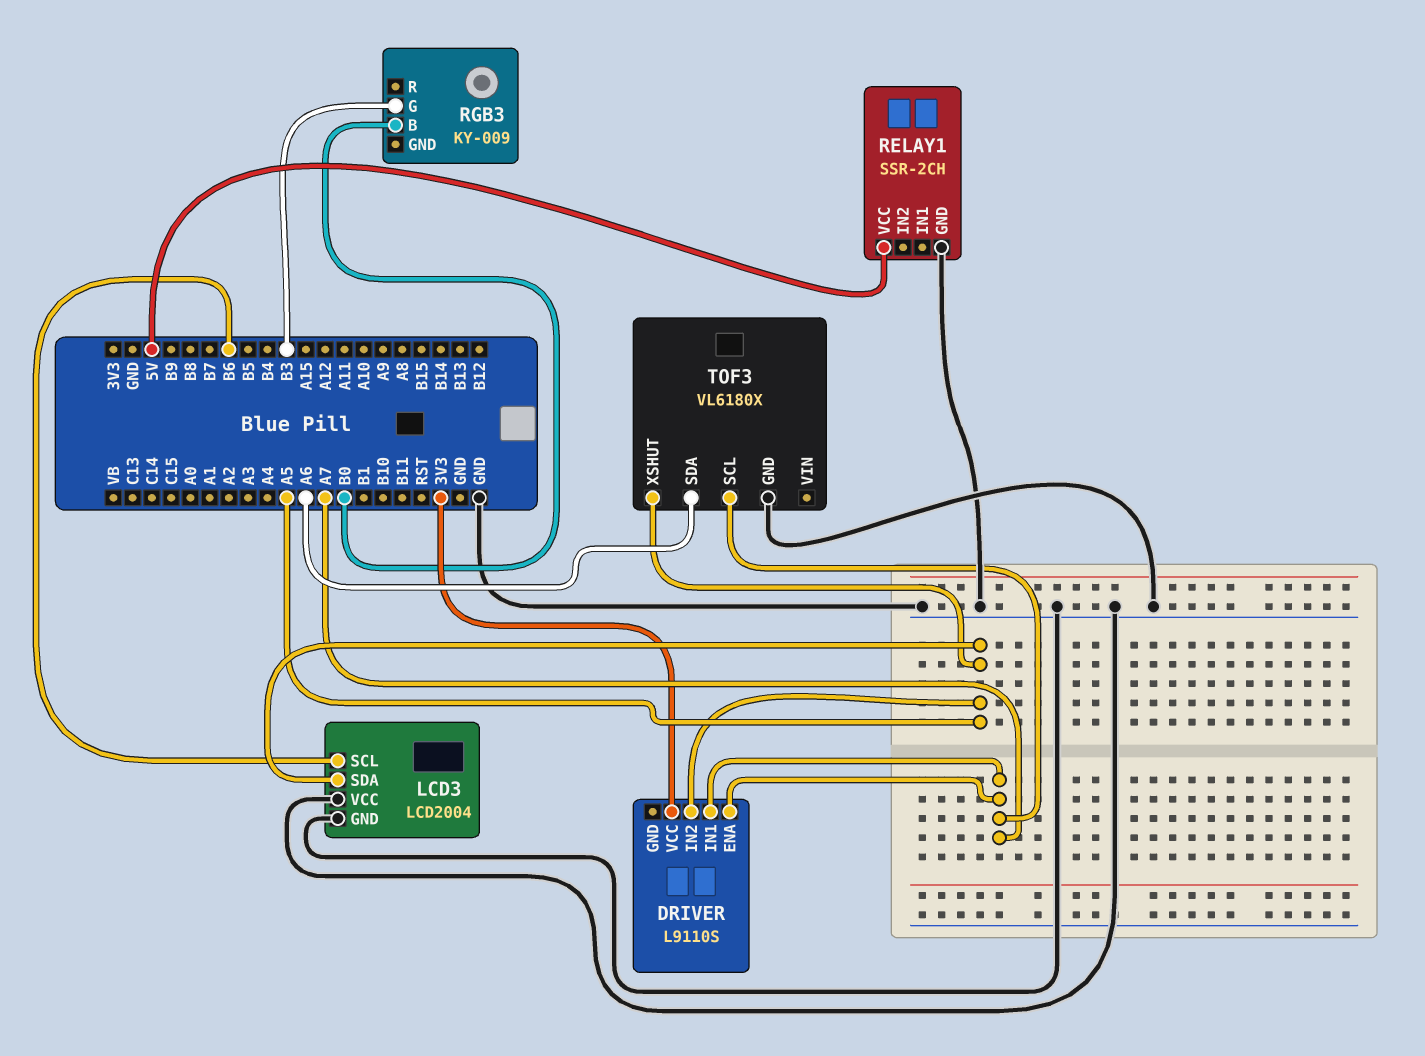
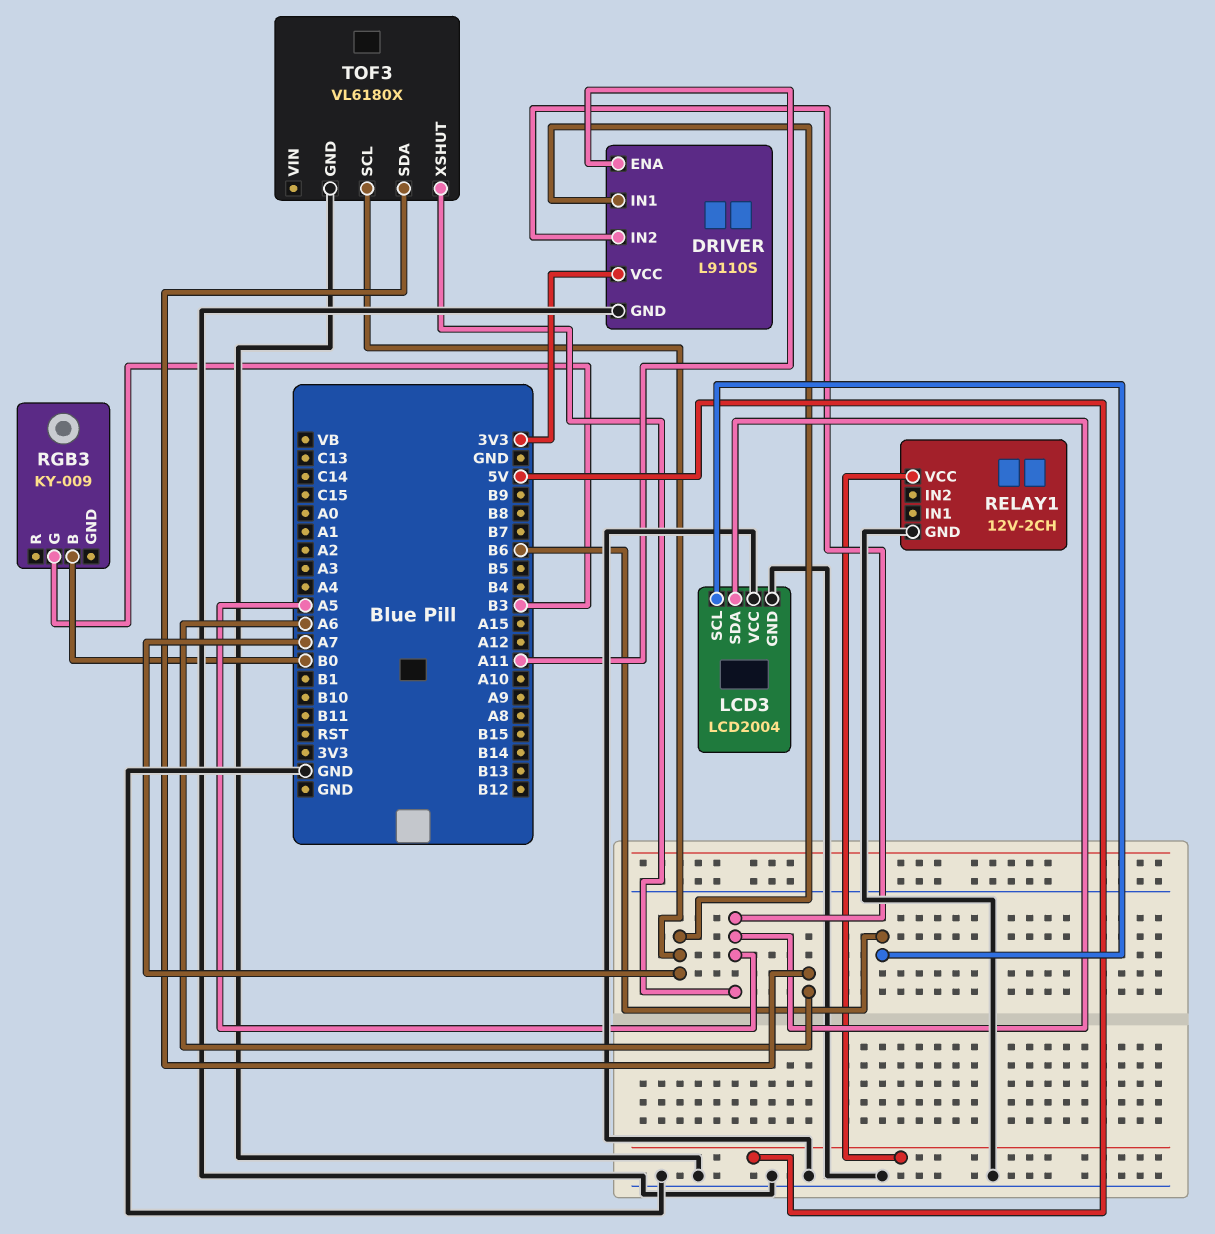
DRIVER pin ENA: A7 -> A11
DRIVER pin GND: none -> GND
RELAY1: SSR-2CH -> 12V-2CH

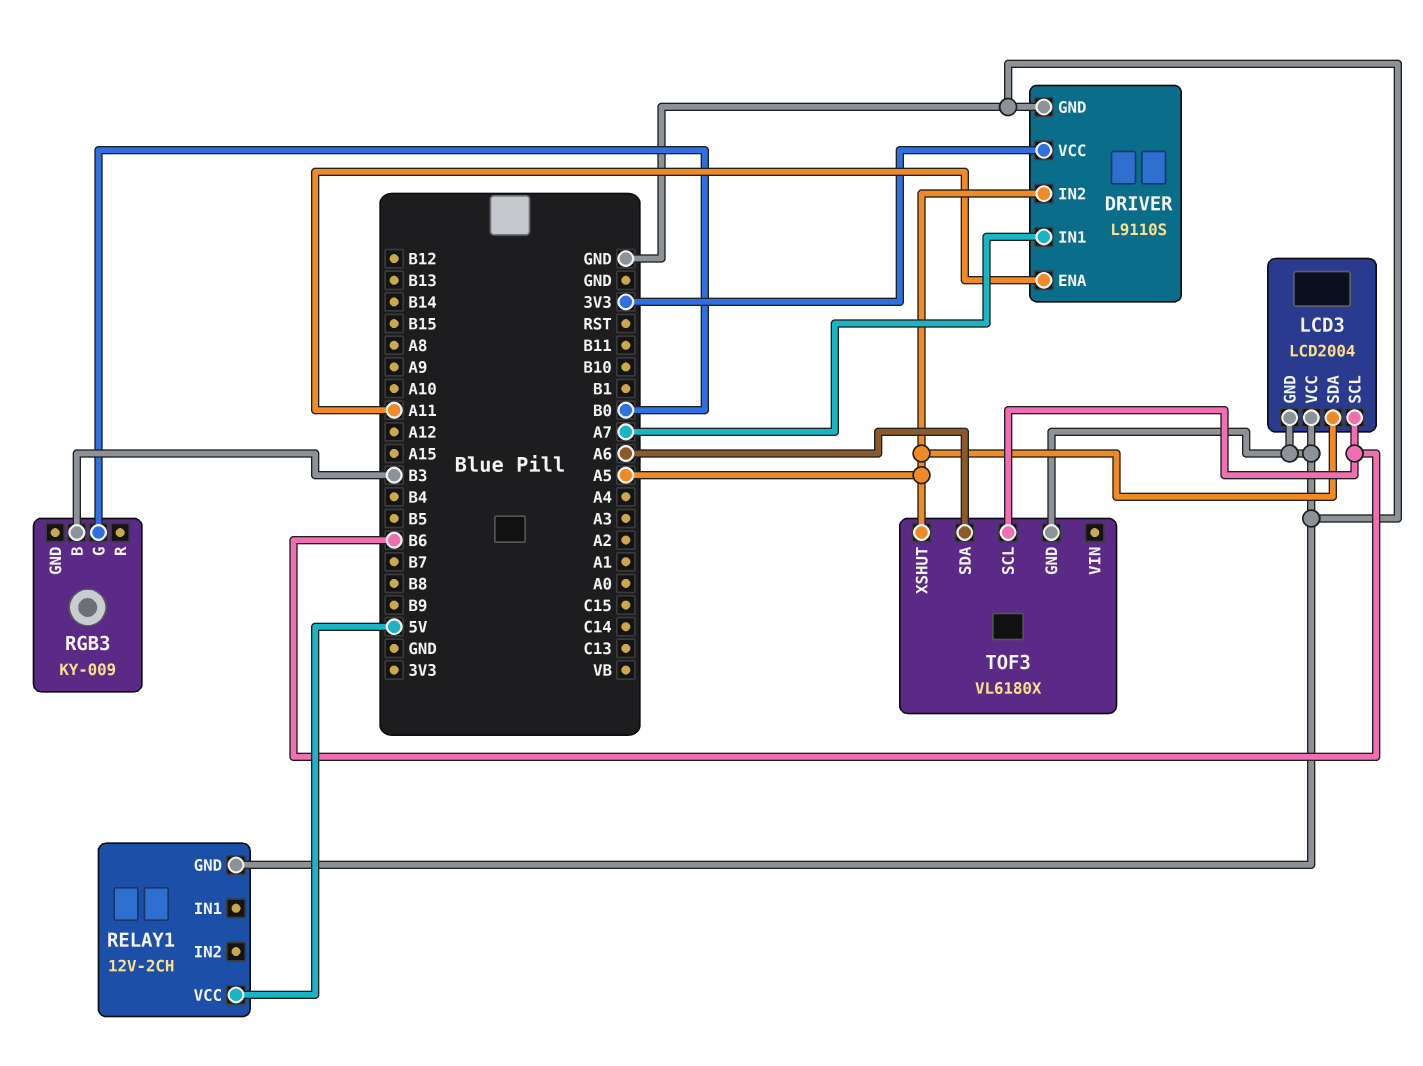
RGB3 pin B: B0 -> B3
RGB3 pin G: B3 -> B0
TOF3 pin SCL: A7 -> B6

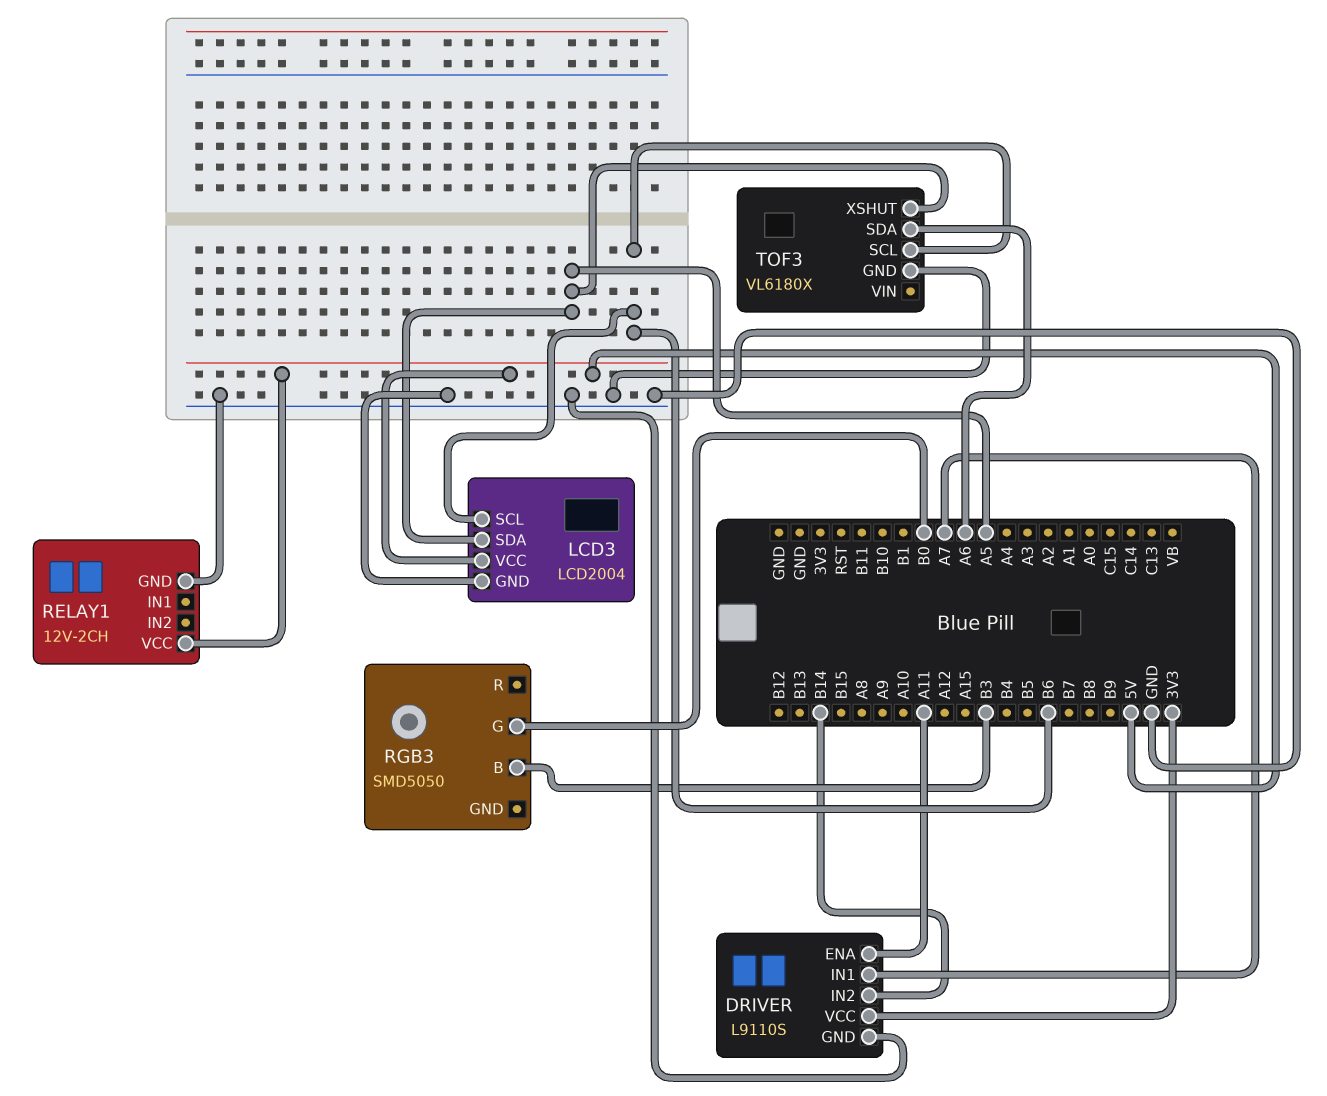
DRIVER pin IN2: A5 -> B14
LCD3 pin VCC: GND -> 5V
RGB3: KY-009 -> SMD5050

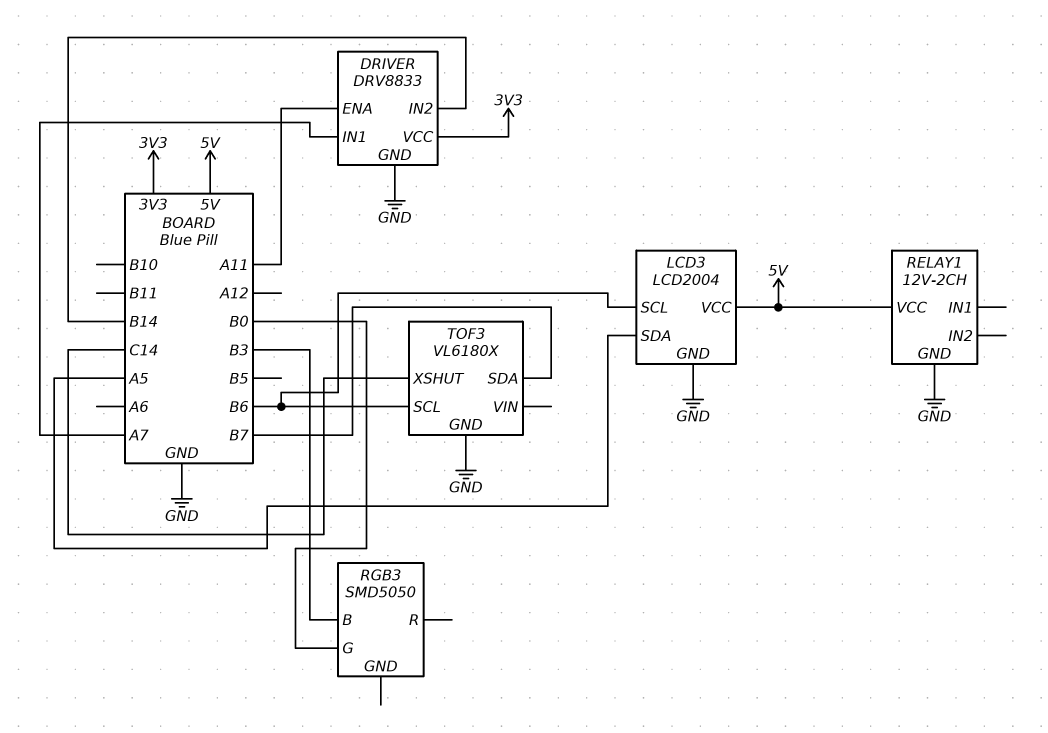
DRIVER: L9110S -> DRV8833
TOF3 pin SDA: A6 -> B7
TOF3 pin XSHUT: A5 -> C14

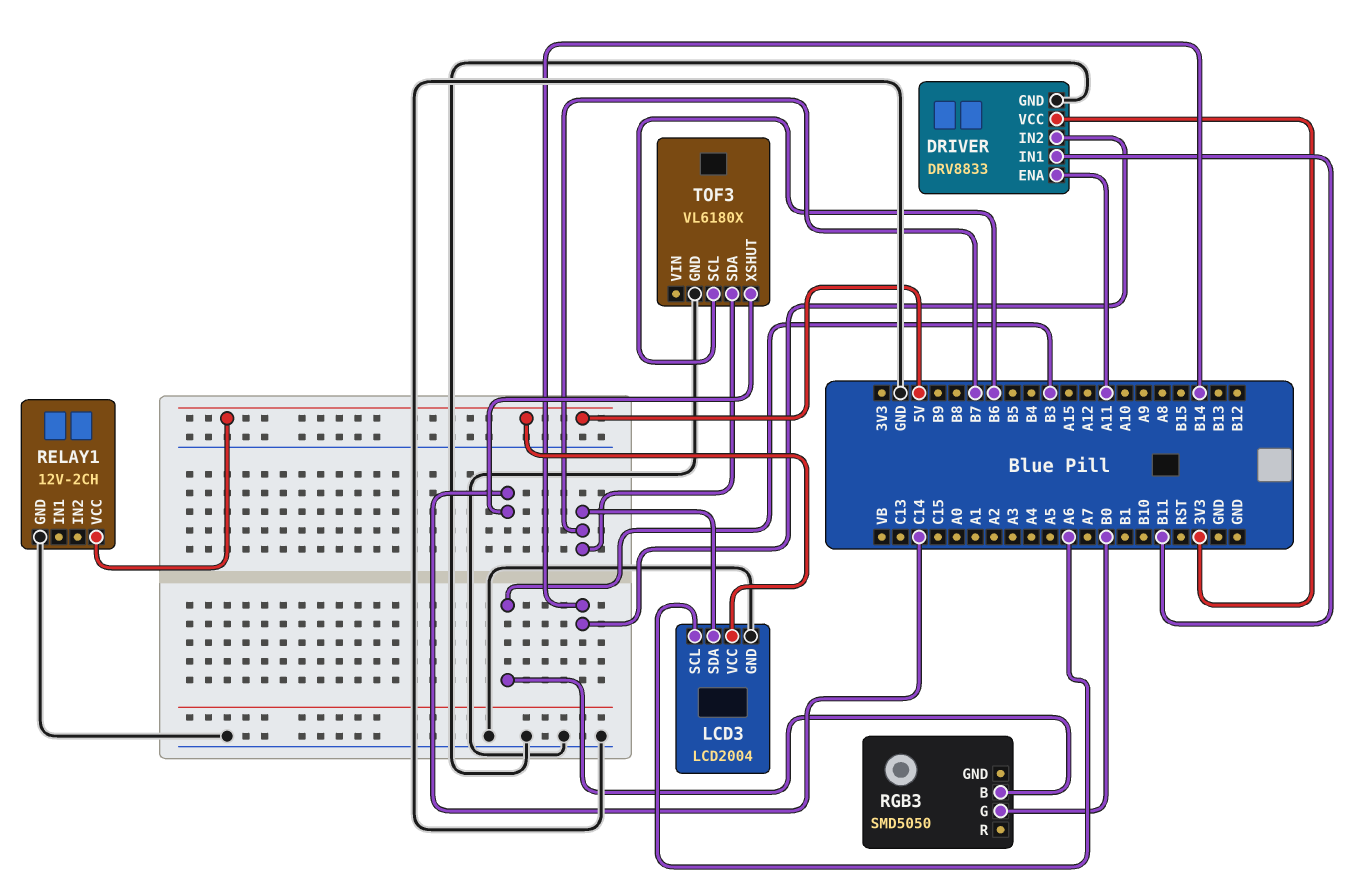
DRIVER pin IN1: A7 -> B11
LCD3 pin SCL: B6 -> A6
LCD3 pin SDA: A5 -> B7

